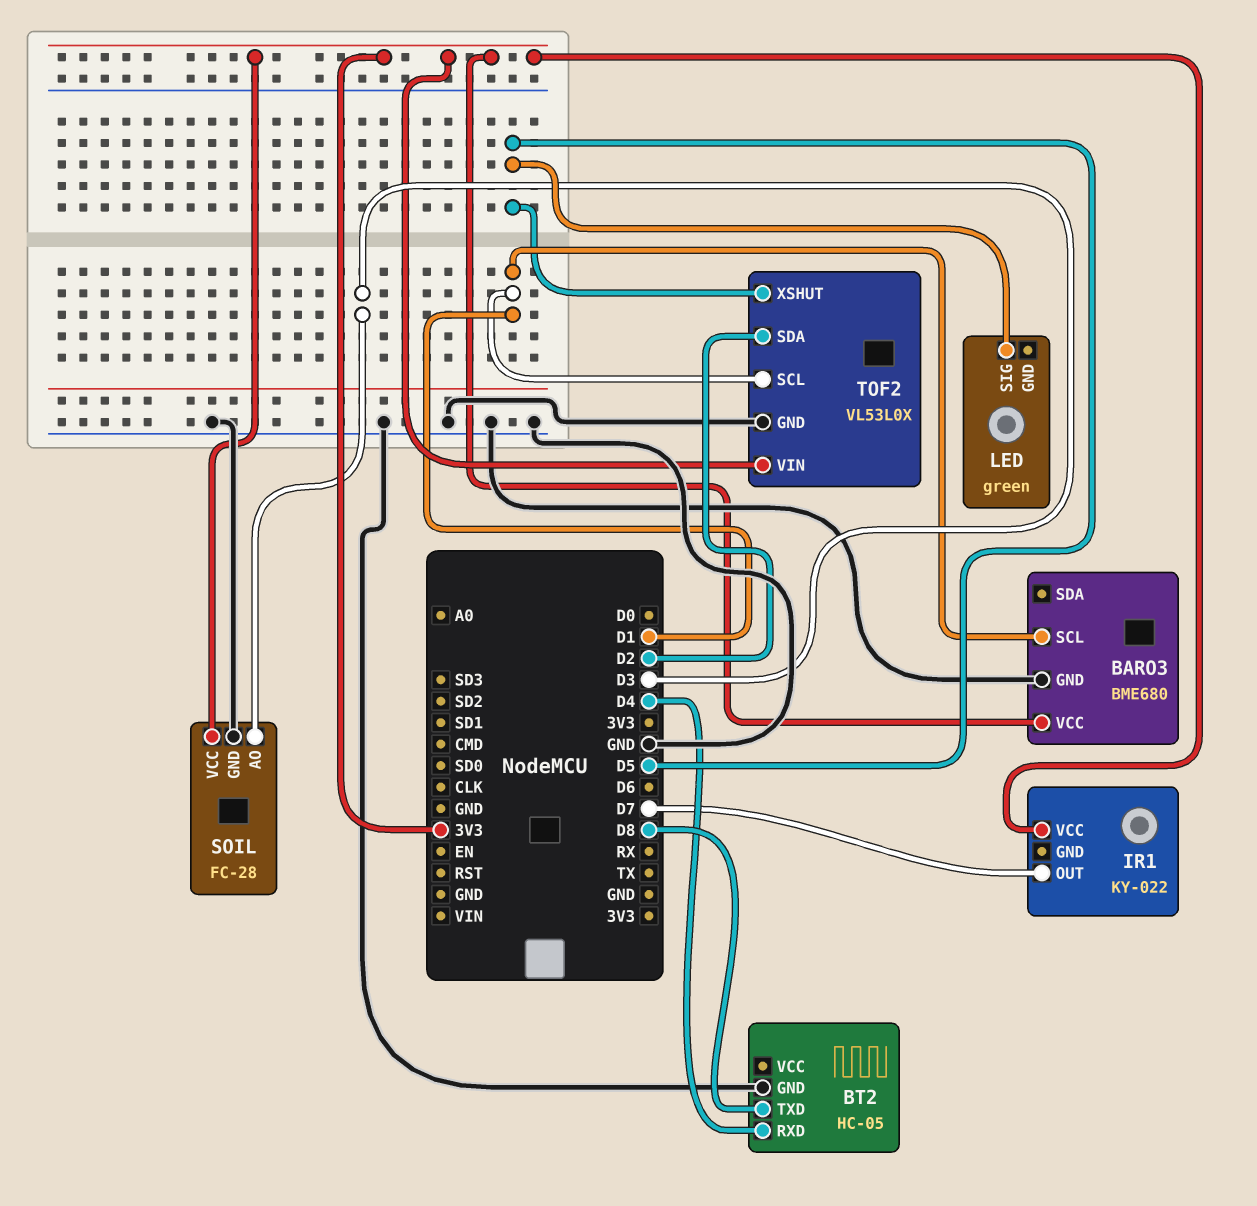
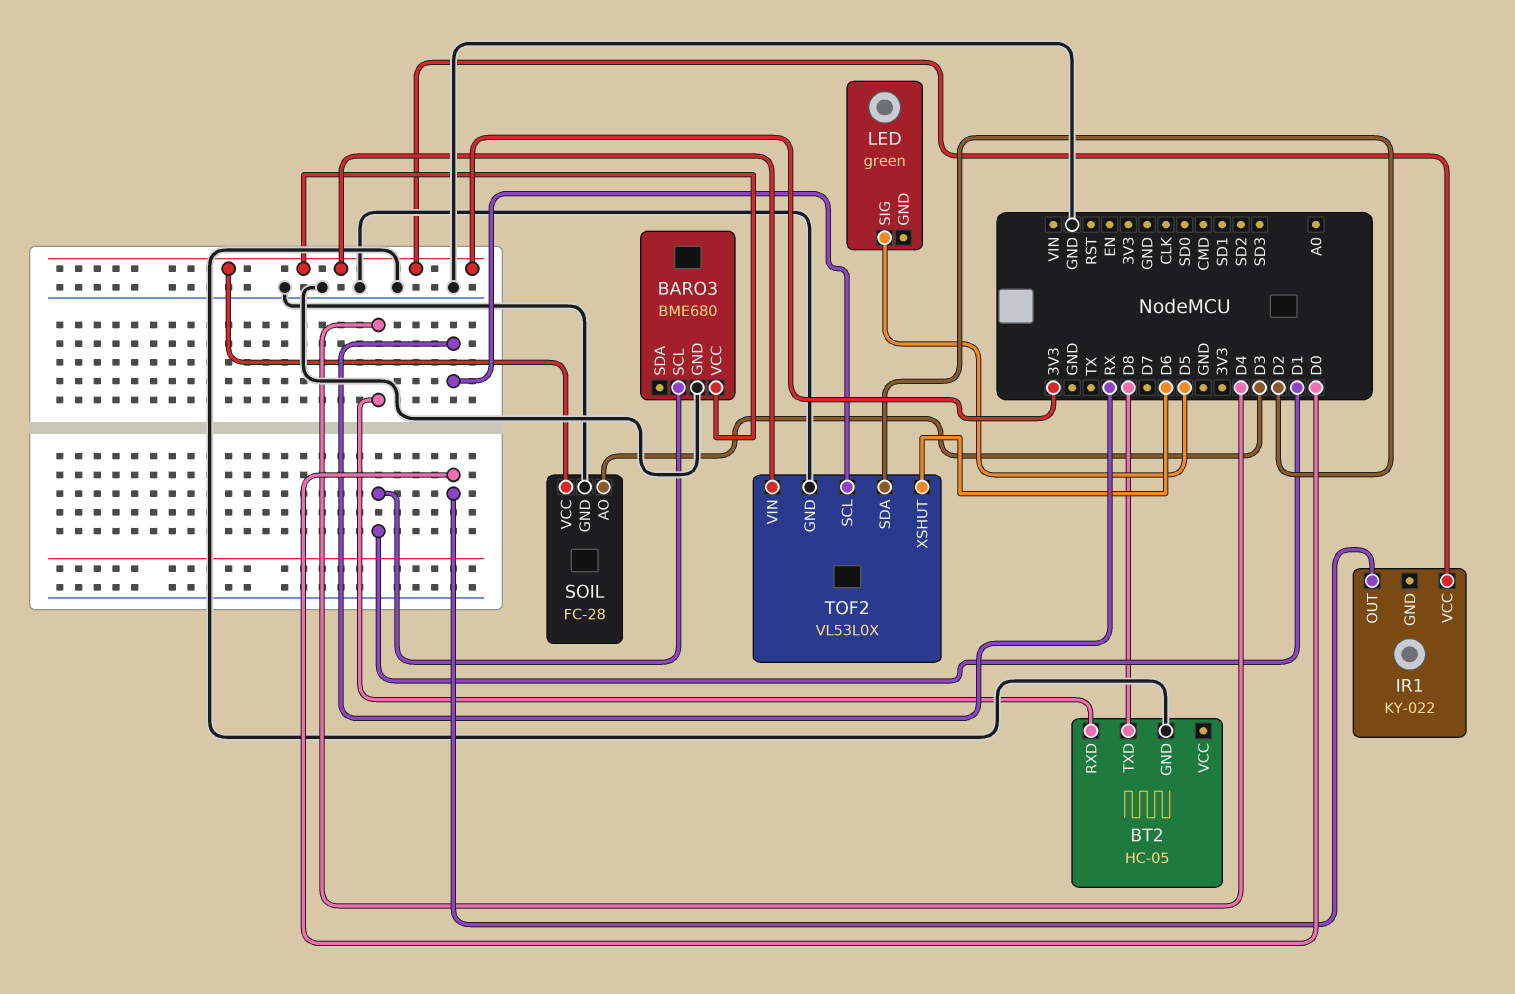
IR1 pin OUT: D7 -> D0
TOF2 pin SCL: D1 -> RX
TOF2 pin XSHUT: D5 -> D6

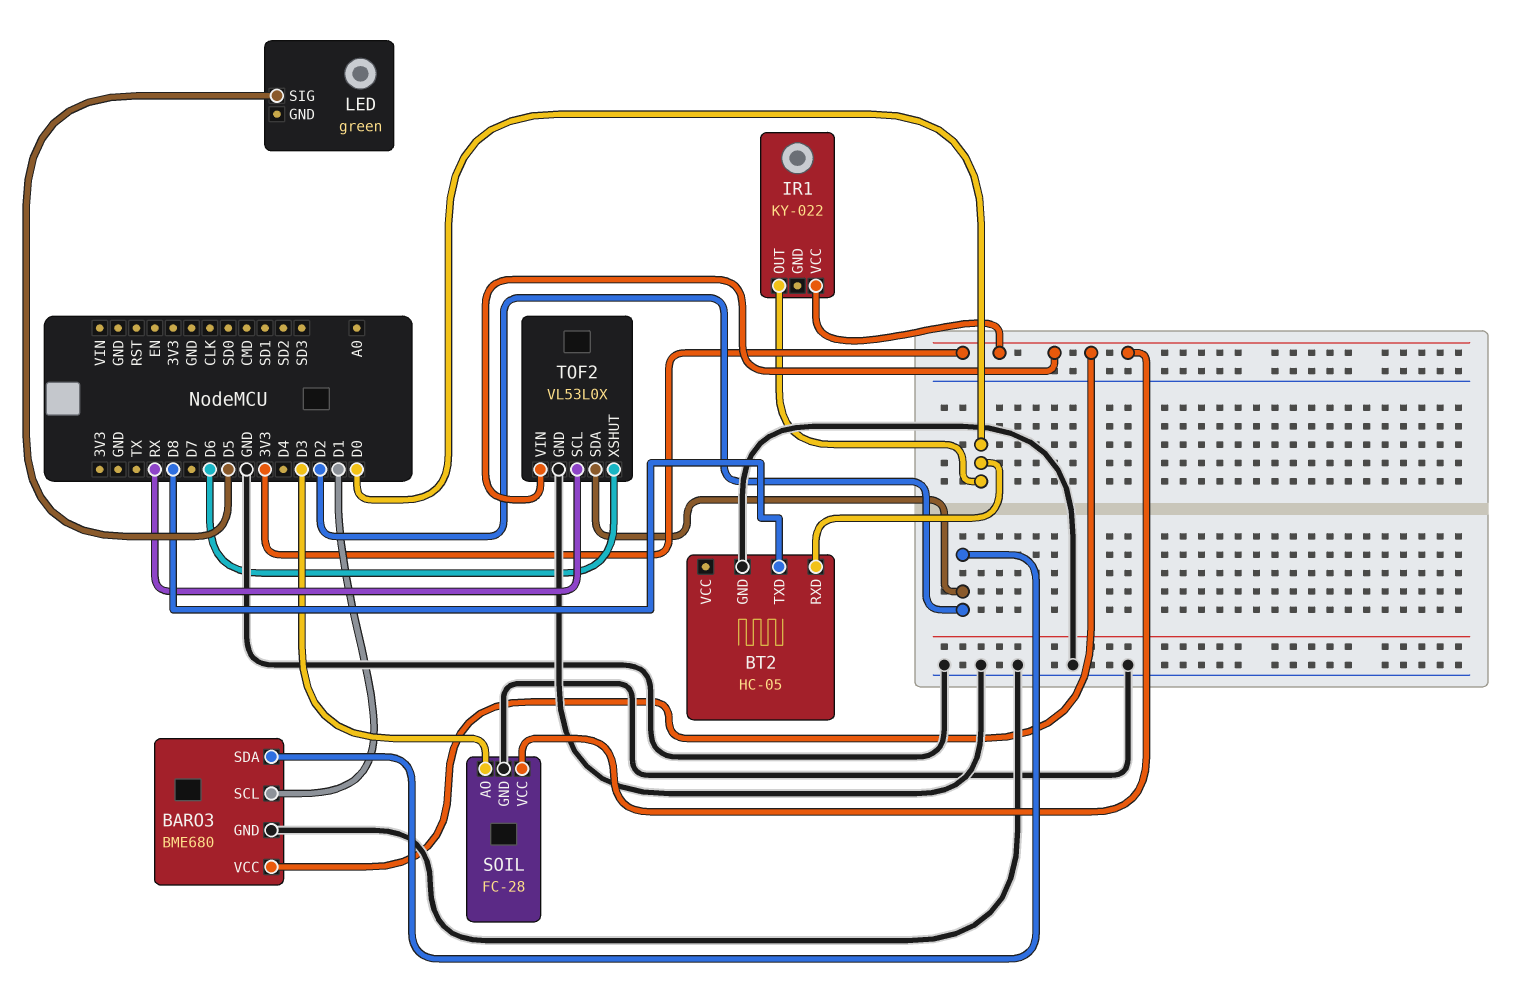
BARO3 pin SDA: none -> D2
BT2 pin RXD: D4 -> D0

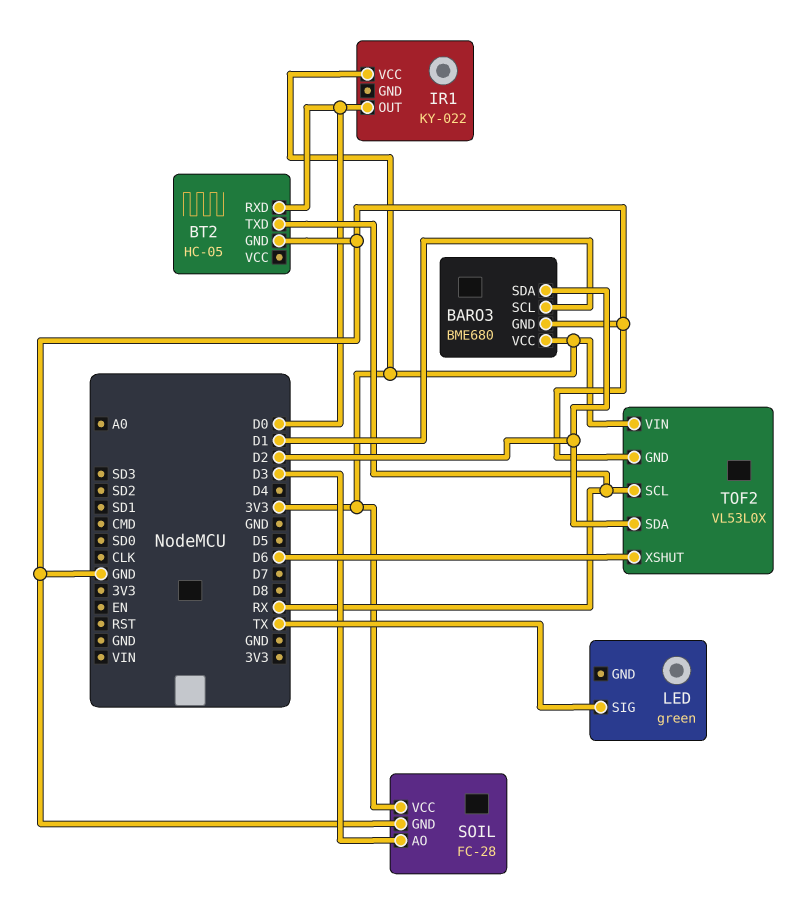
BT2 pin TXD: D8 -> RX
LED pin SIG: D5 -> TX

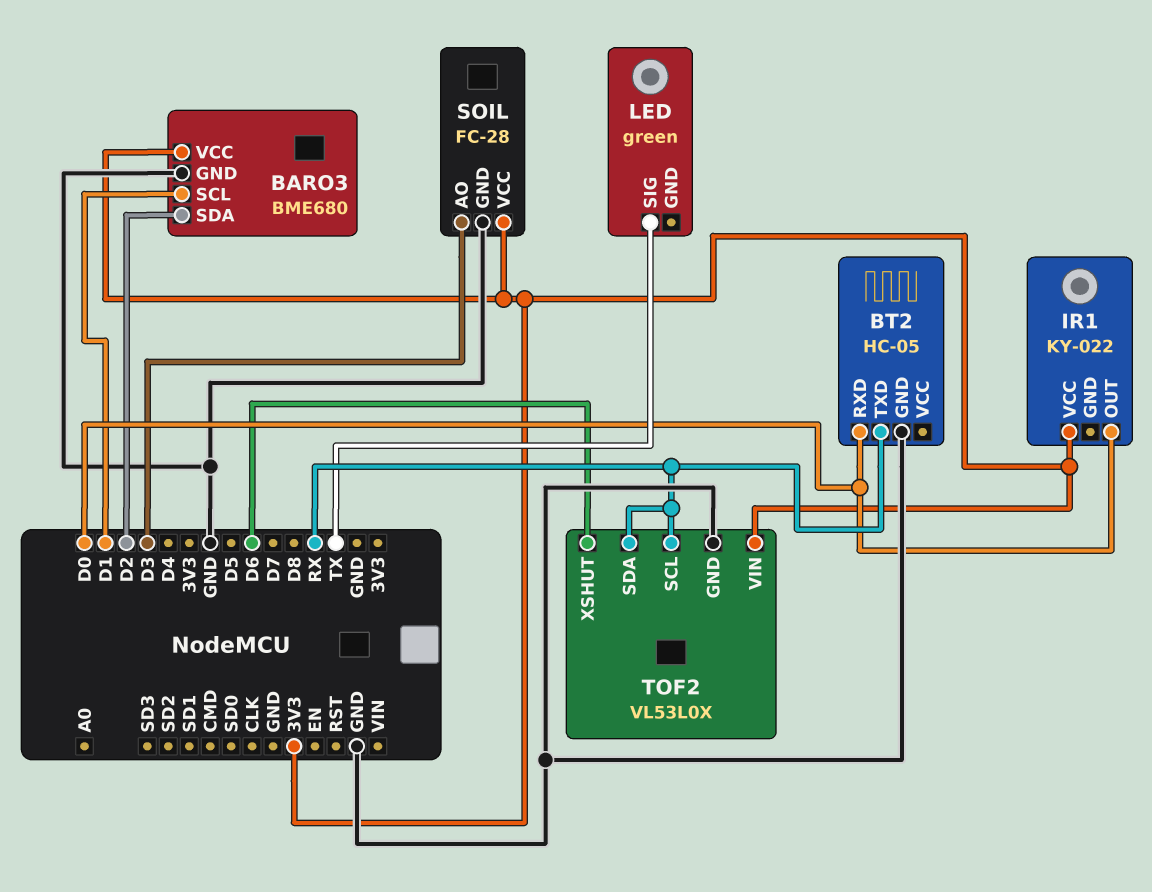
TOF2 pin SDA: D2 -> RX

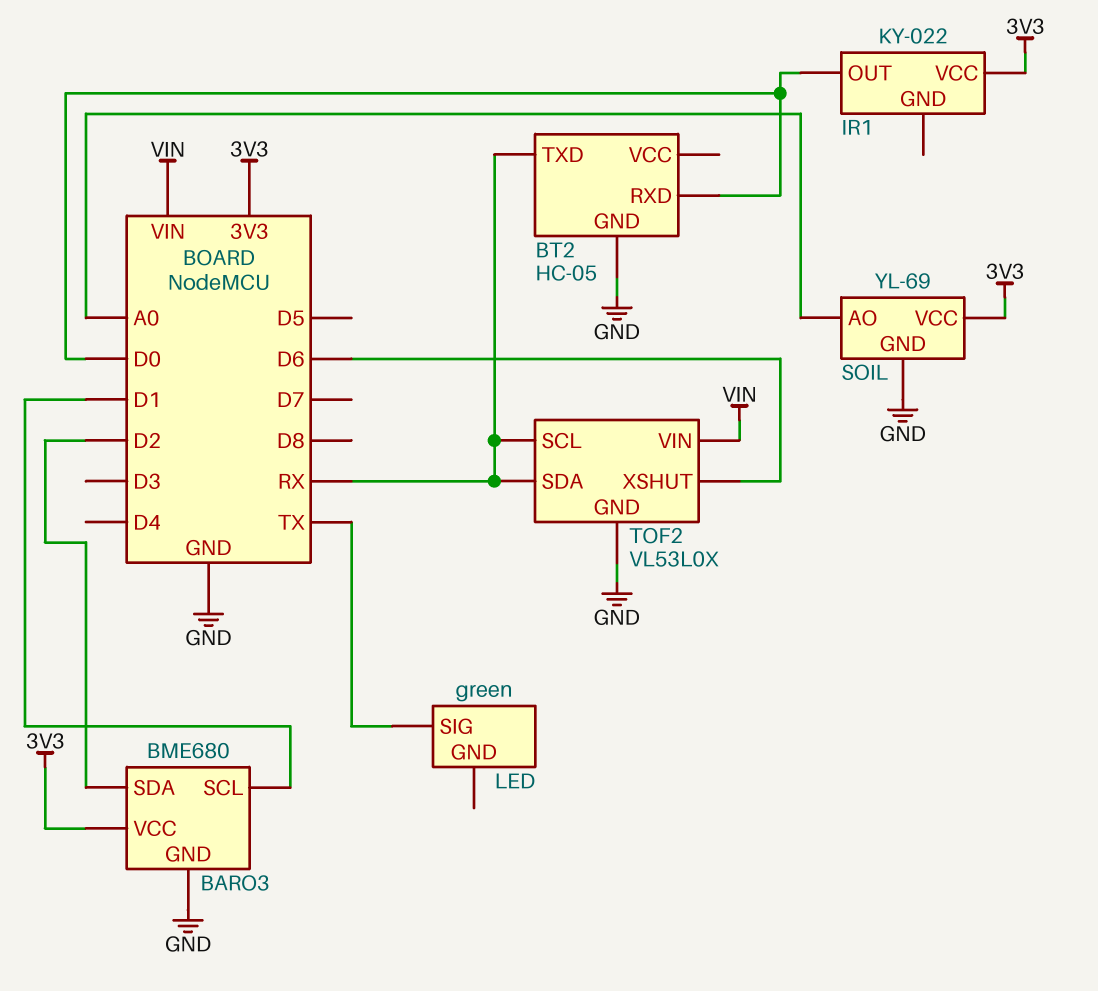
SOIL: FC-28 -> YL-69
SOIL pin AO: D3 -> A0
TOF2 pin VIN: 3V3 -> VIN

